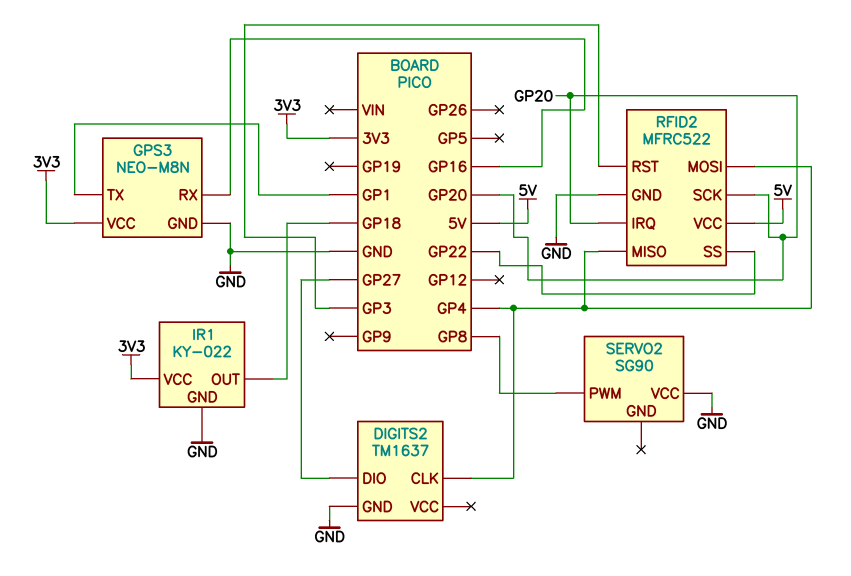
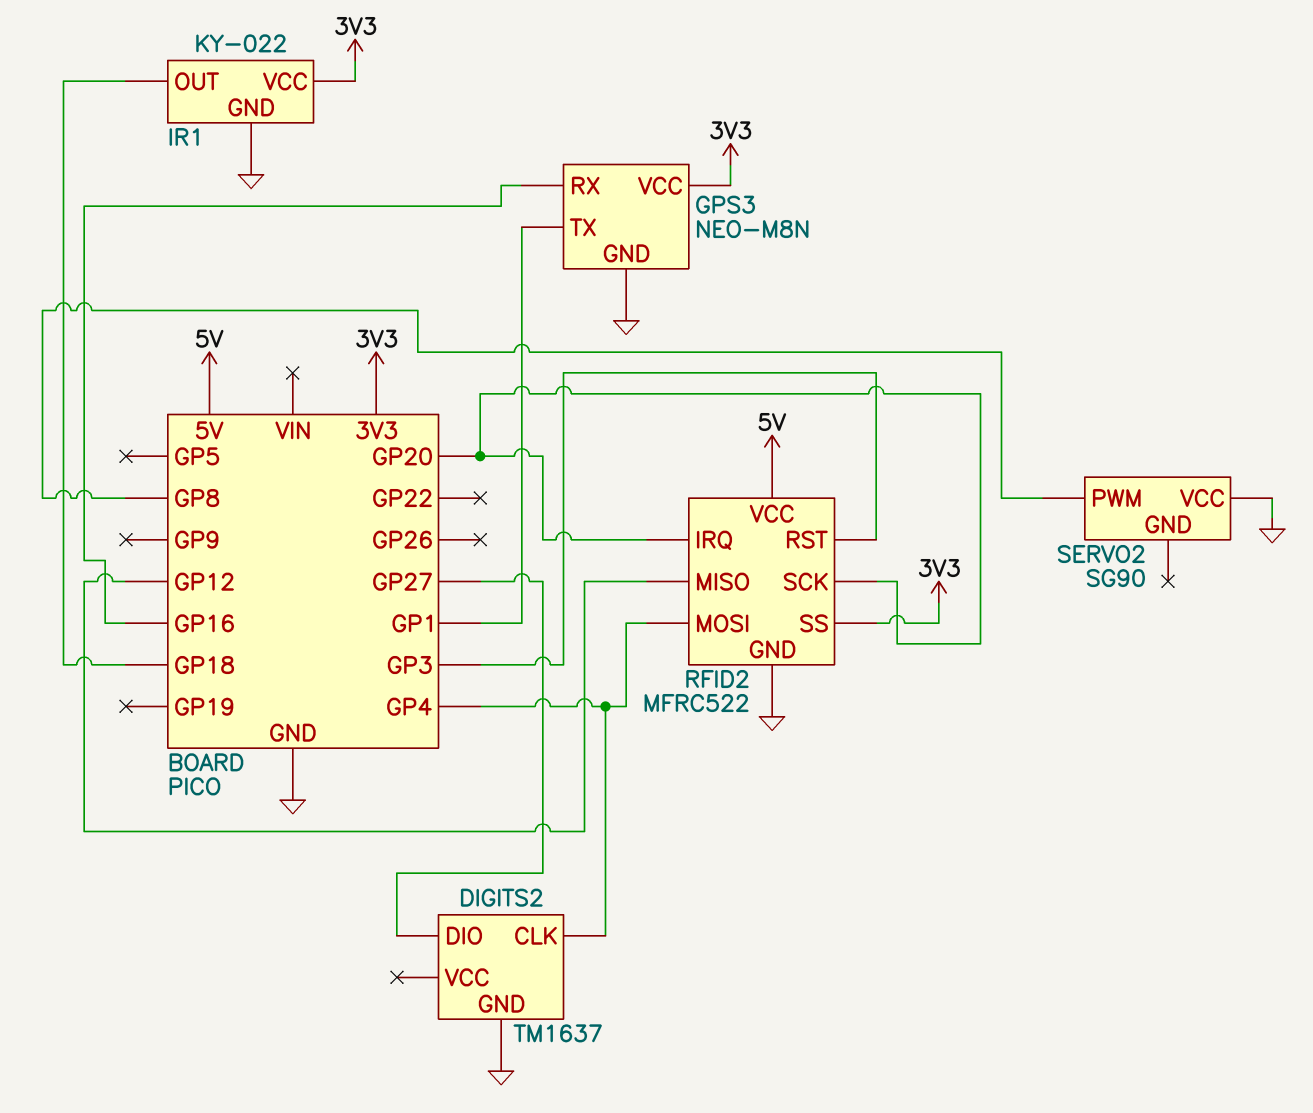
RFID2 pin MISO: GP4 -> GP12
RFID2 pin SS: GP22 -> 3V3

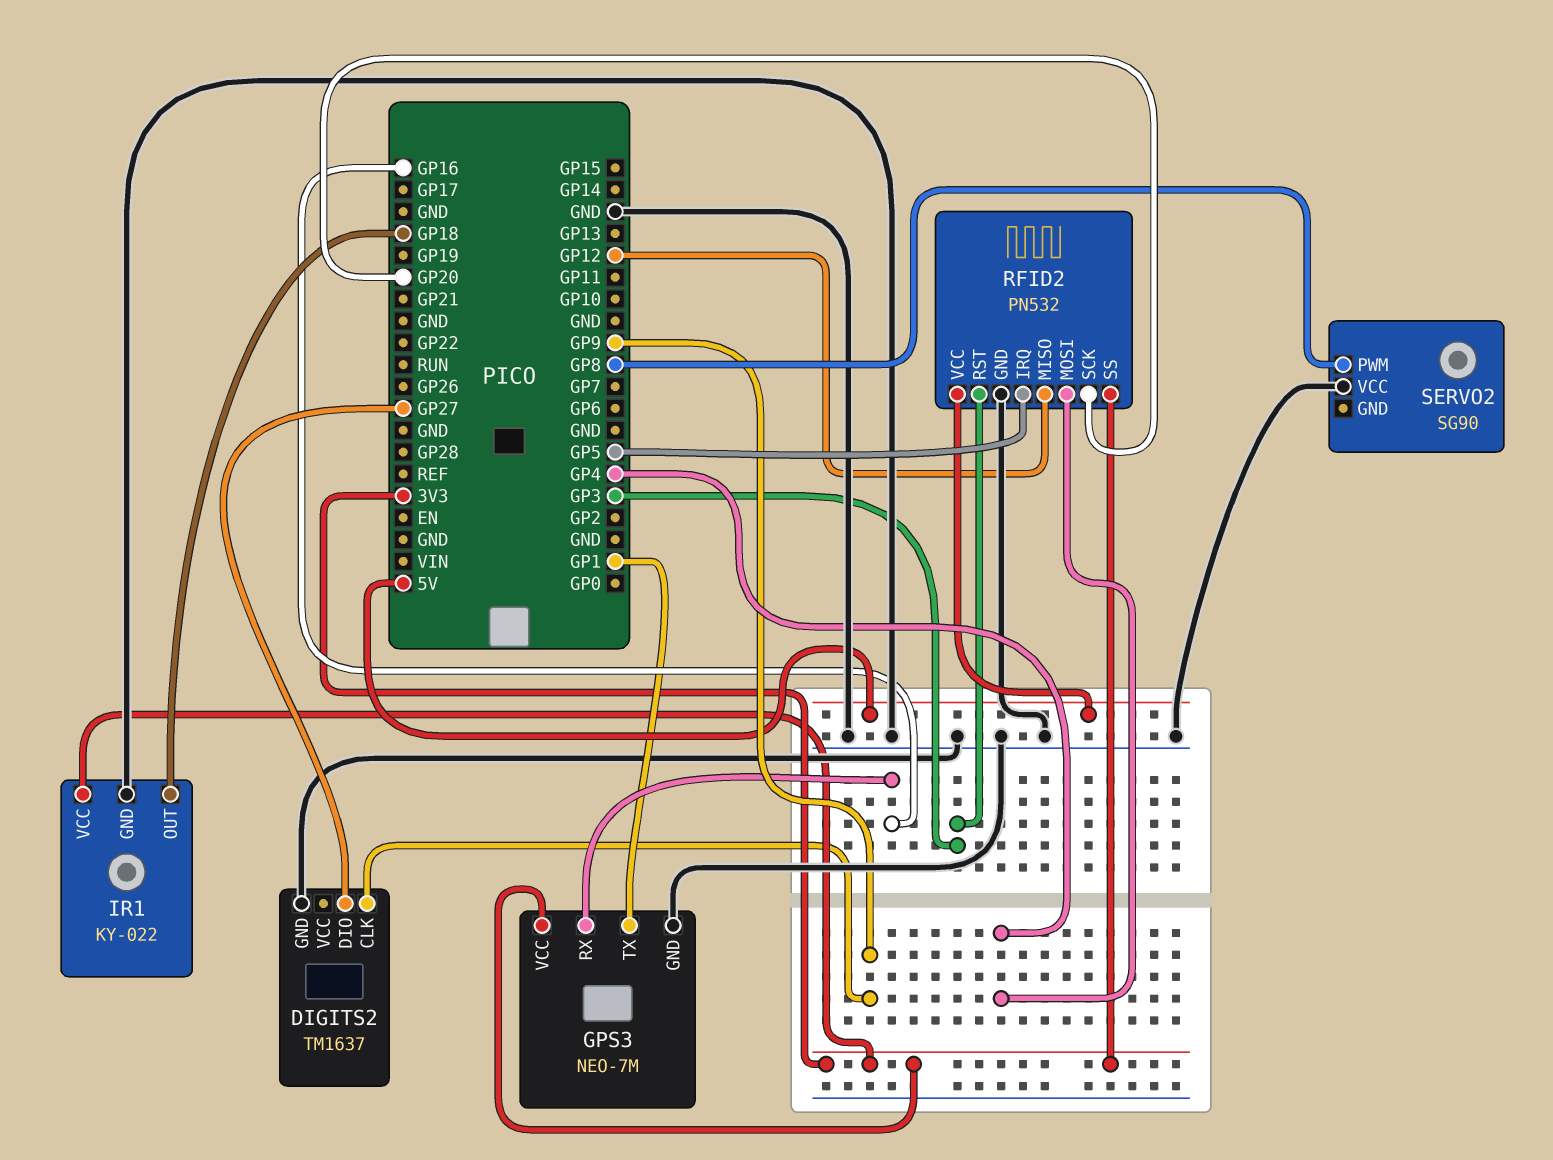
DIGITS2 pin CLK: GP4 -> GP9
GPS3: NEO-M8N -> NEO-7M
RFID2: MFRC522 -> PN532
RFID2 pin IRQ: GP20 -> GP5

